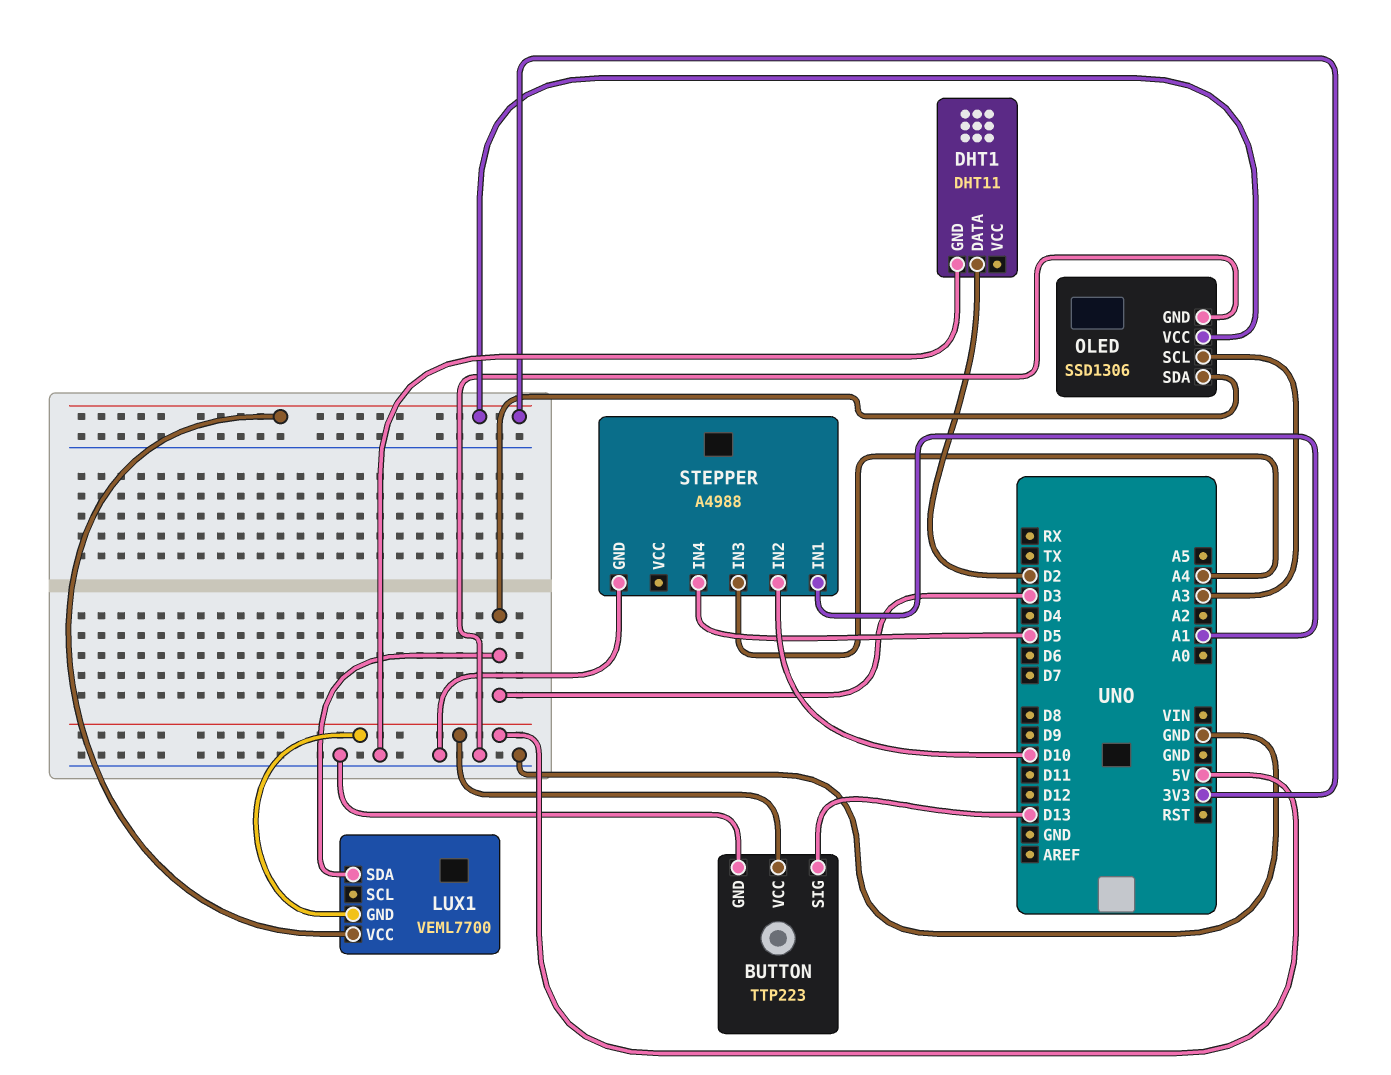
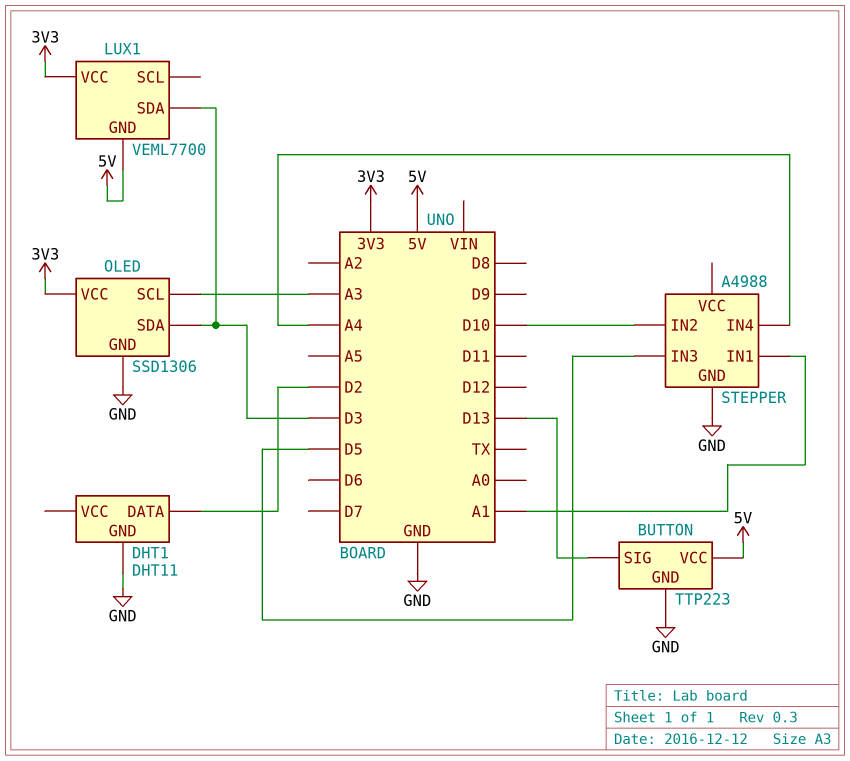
STEPPER pin IN3: A4 -> D5
STEPPER pin IN4: D5 -> A4

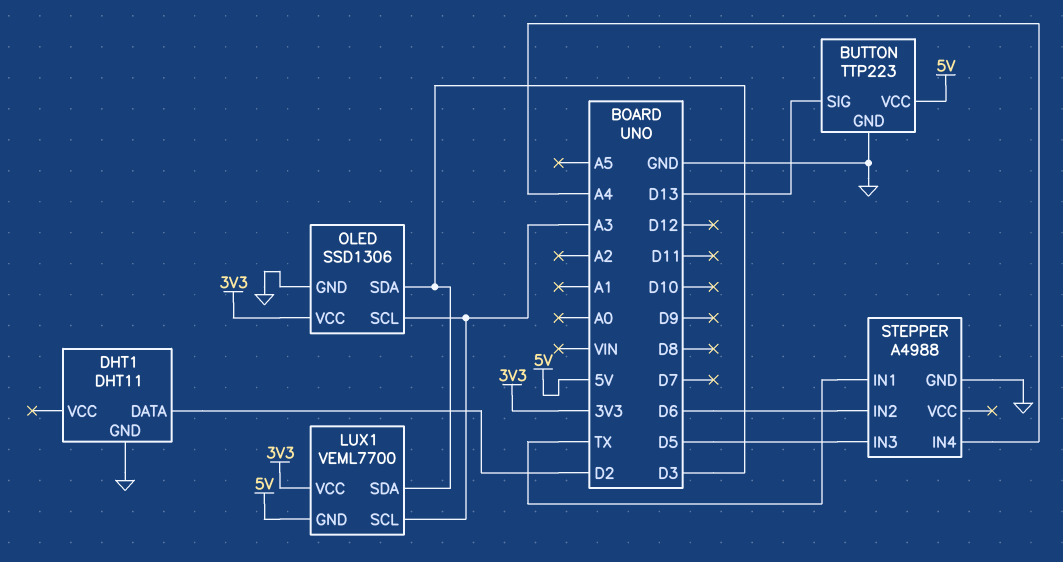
LUX1 pin SCL: none -> A3
STEPPER pin IN1: A1 -> TX
STEPPER pin IN2: D10 -> D6

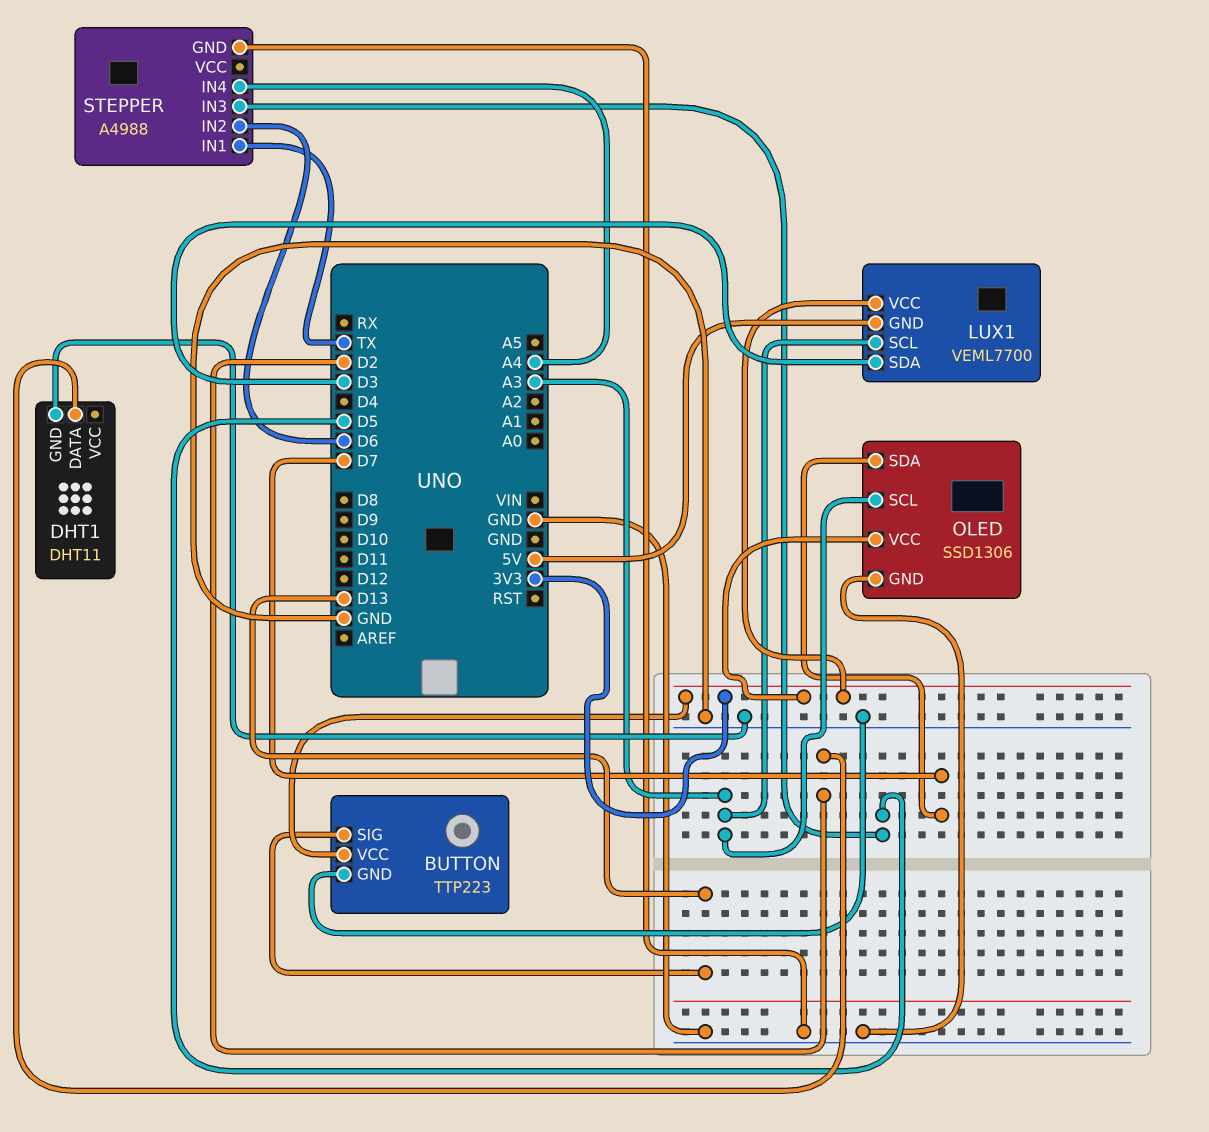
BUTTON pin VCC: 5V -> 3V3
OLED pin SDA: D3 -> D7

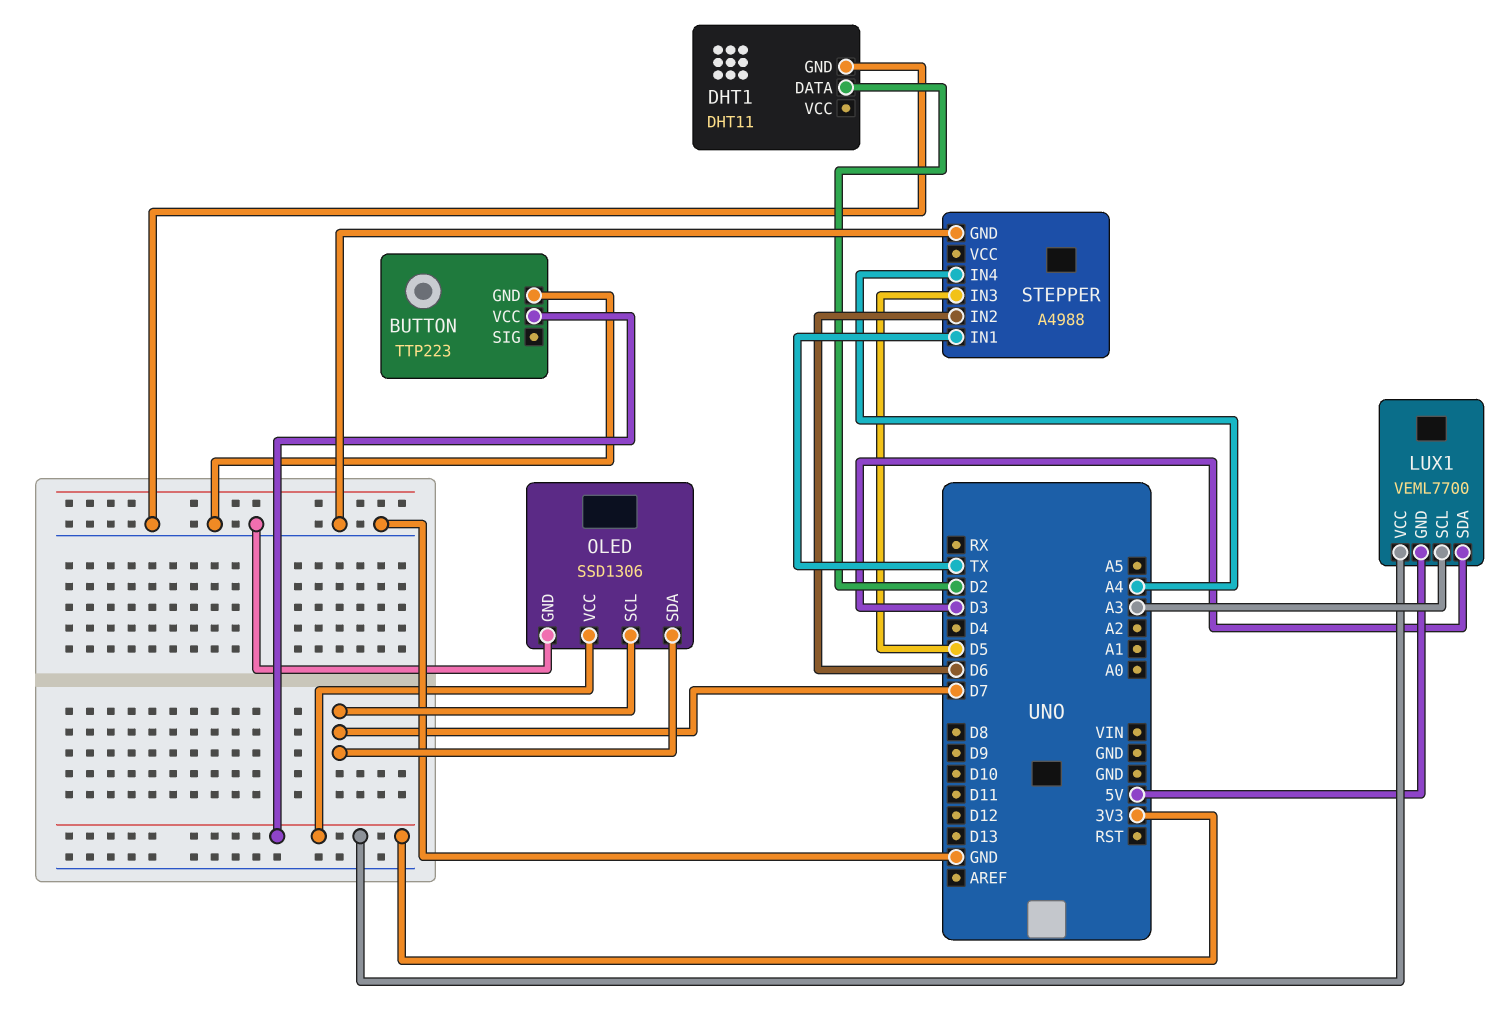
BUTTON pin SIG: D13 -> none
OLED pin SCL: A3 -> D7

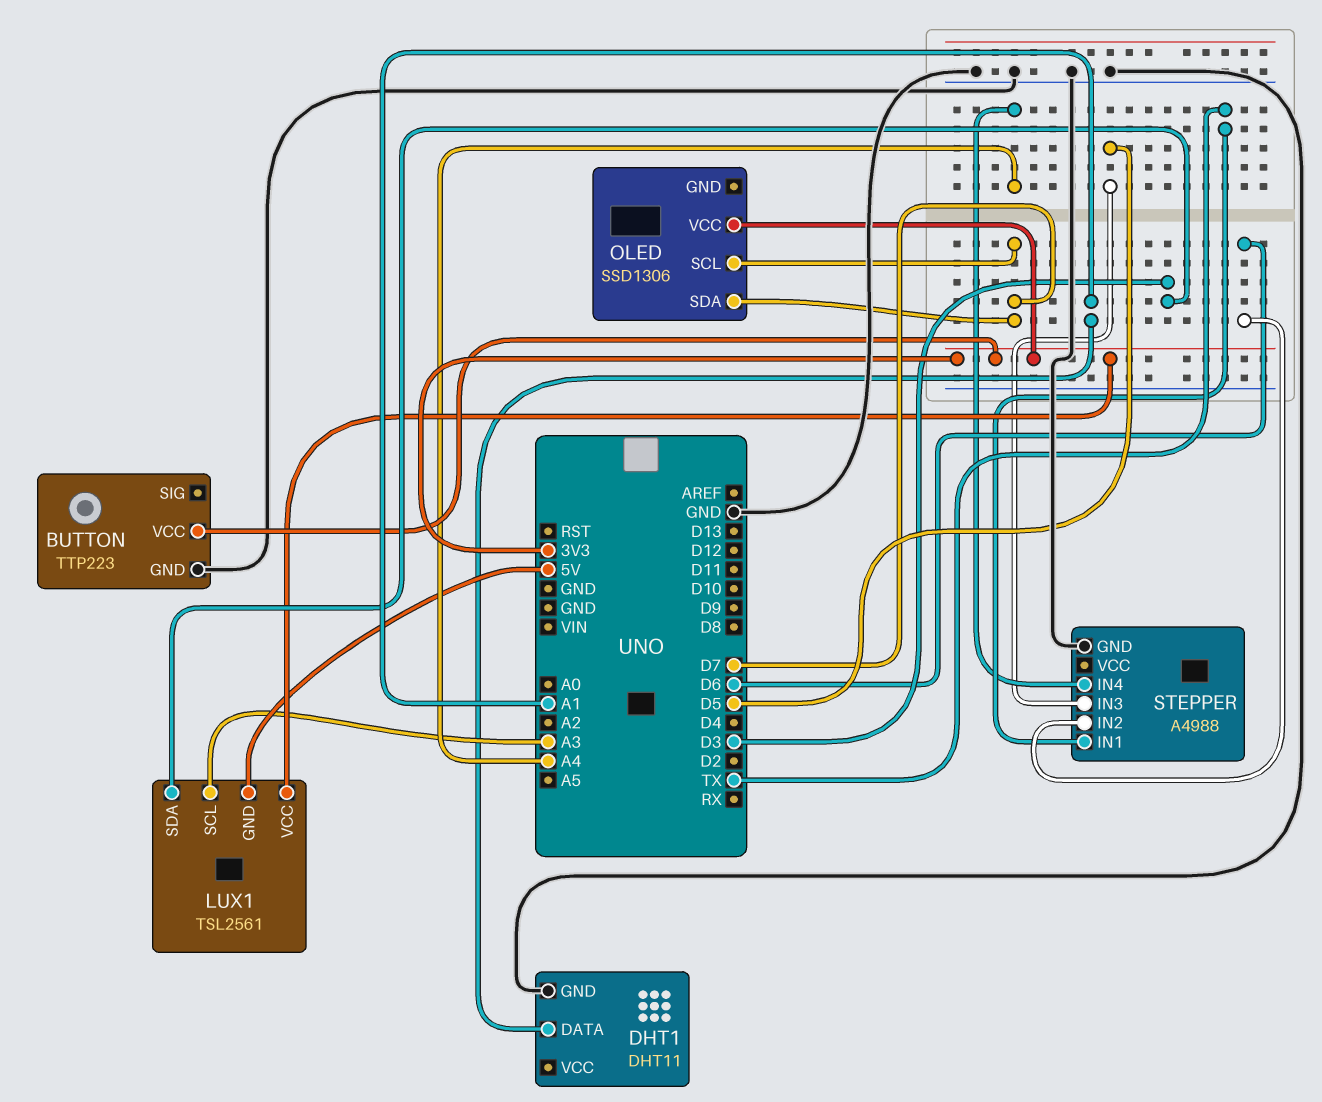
DHT1 pin DATA: D2 -> A1
LUX1: VEML7700 -> TSL2561
OLED pin GND: GND -> none

